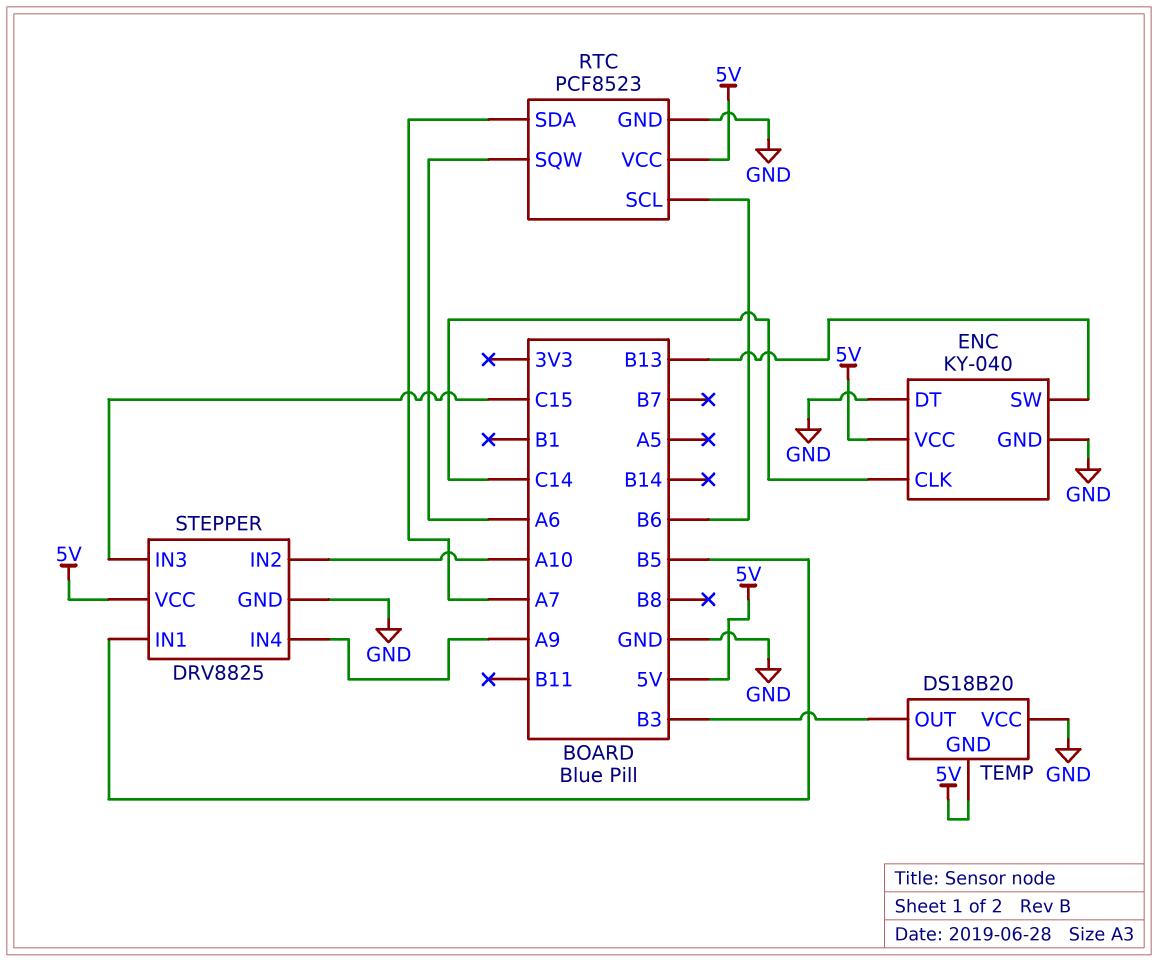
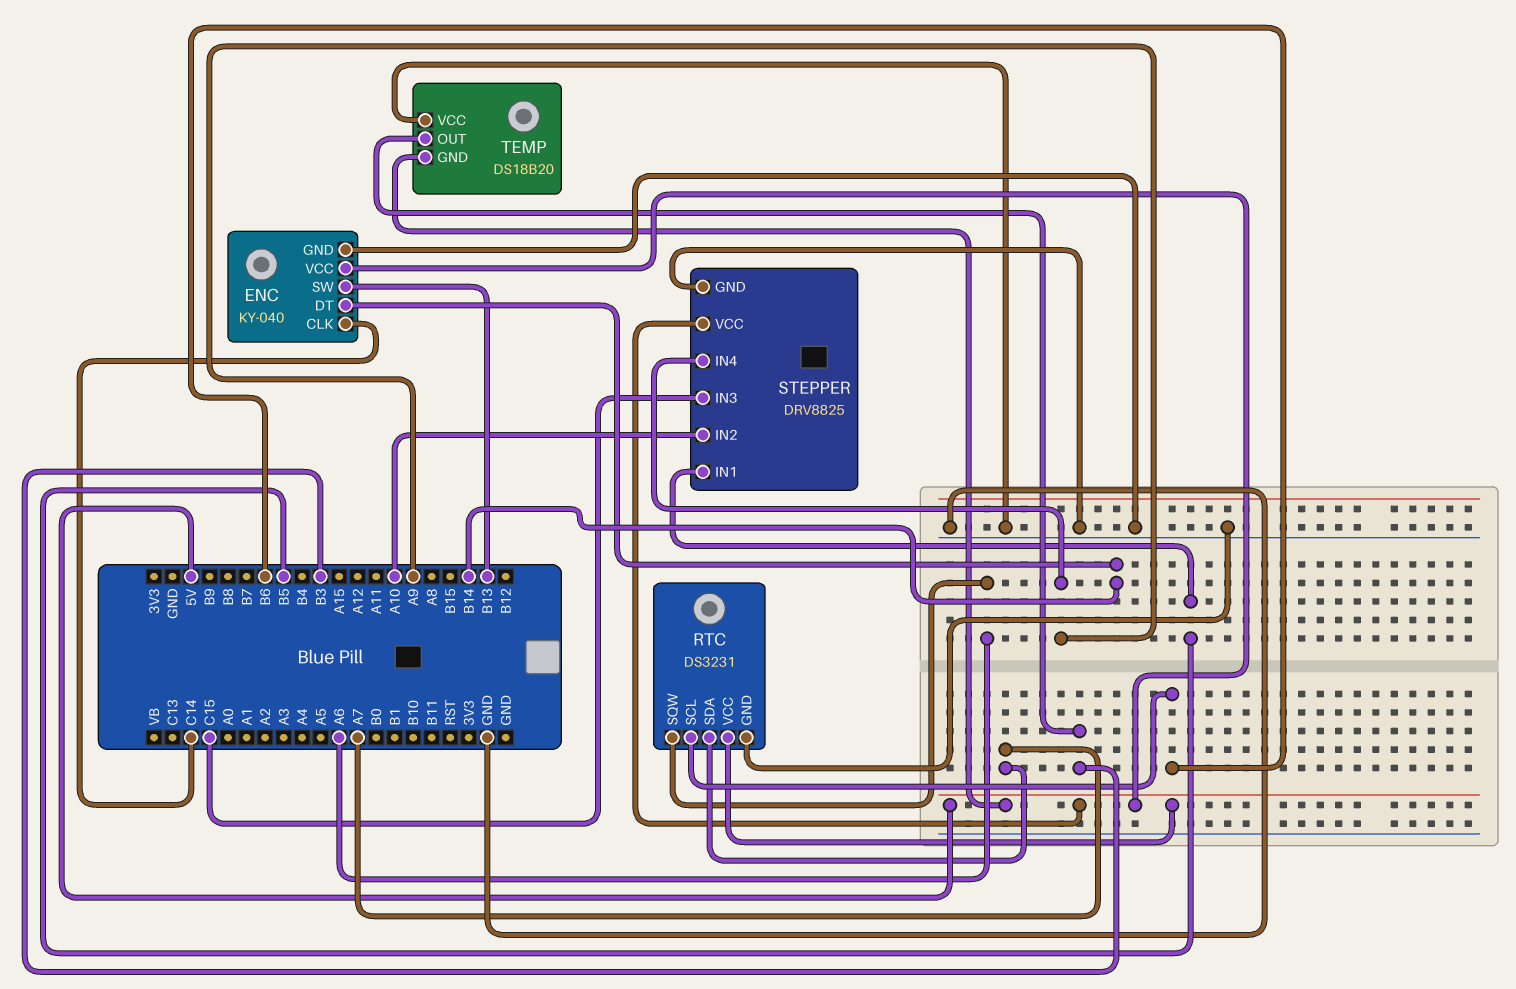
ENC pin DT: GND -> B14
RTC: PCF8523 -> DS3231

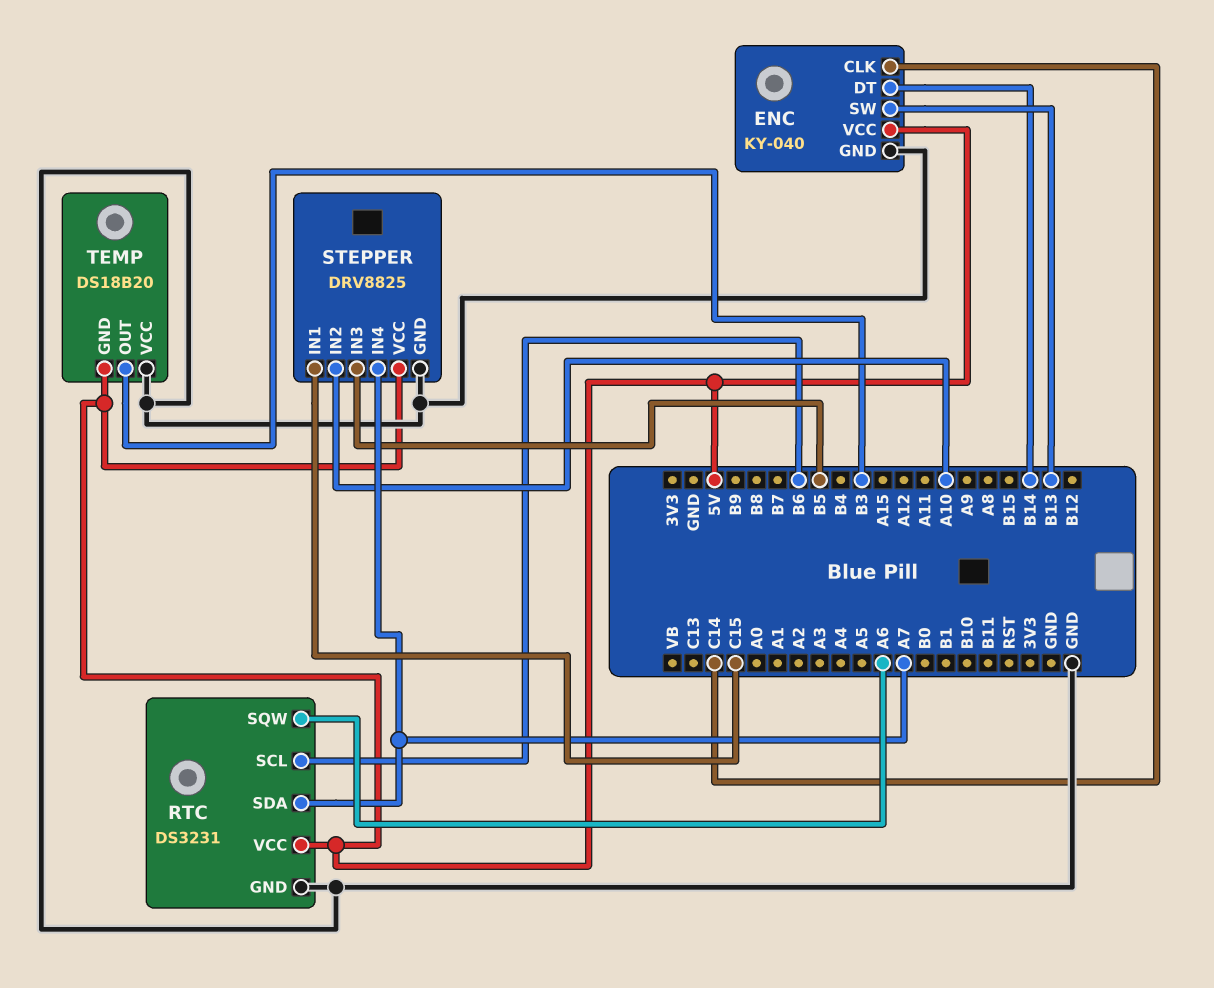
STEPPER pin IN1: B5 -> C15
STEPPER pin IN3: C15 -> B5
STEPPER pin IN4: A9 -> A7

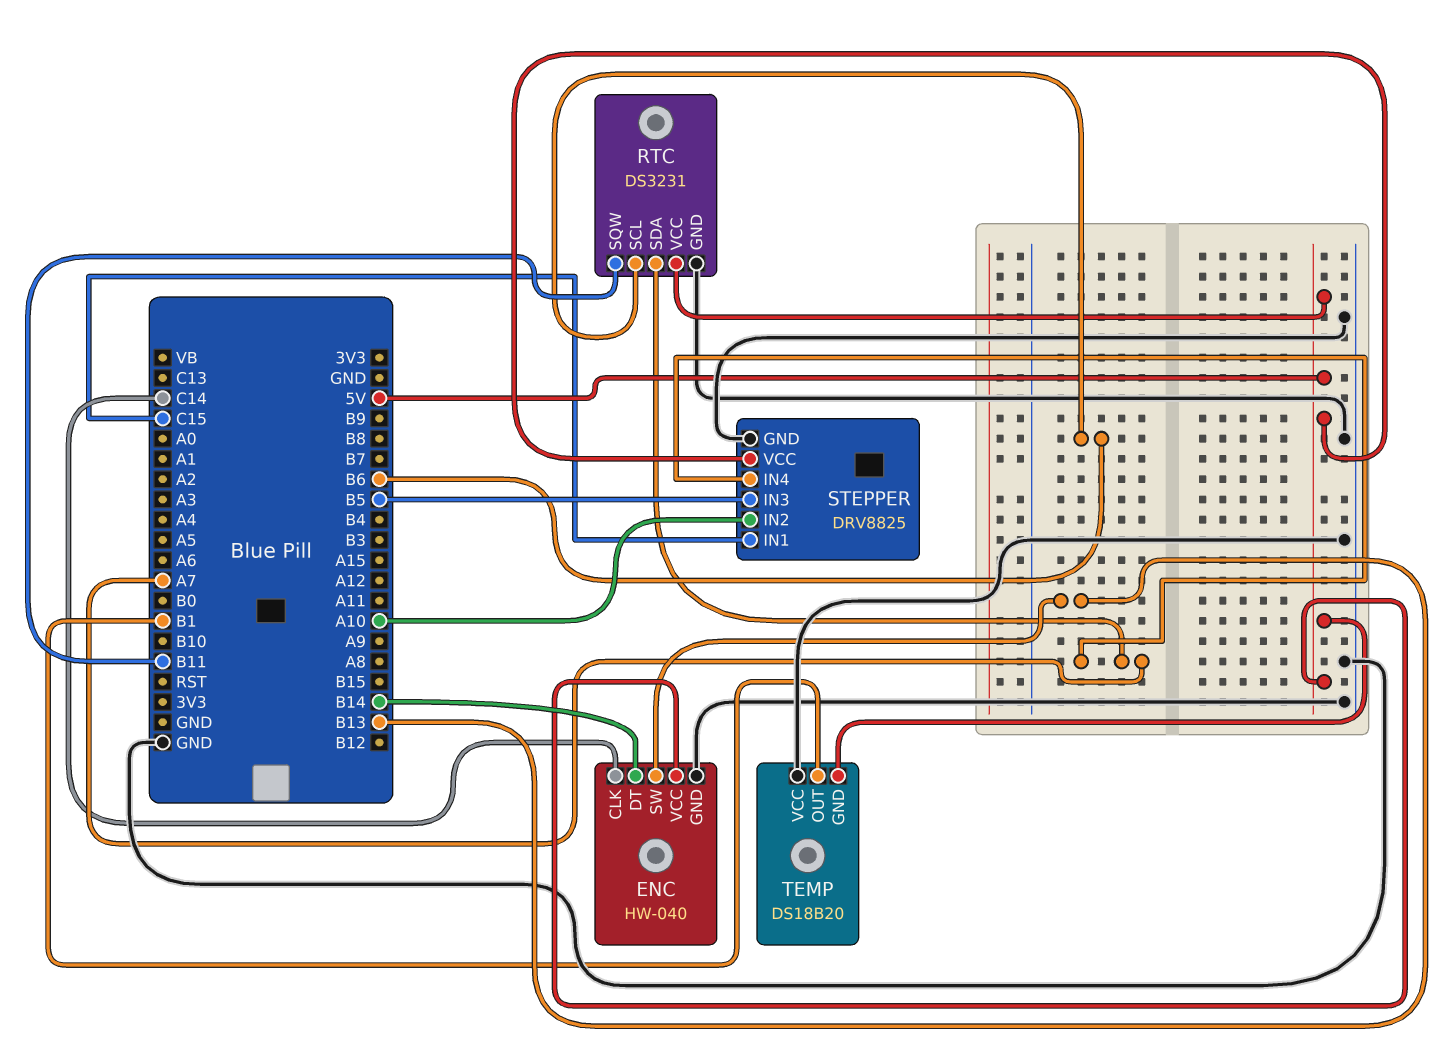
ENC: KY-040 -> HW-040
RTC pin SQW: A6 -> B11
TEMP pin OUT: B3 -> B1

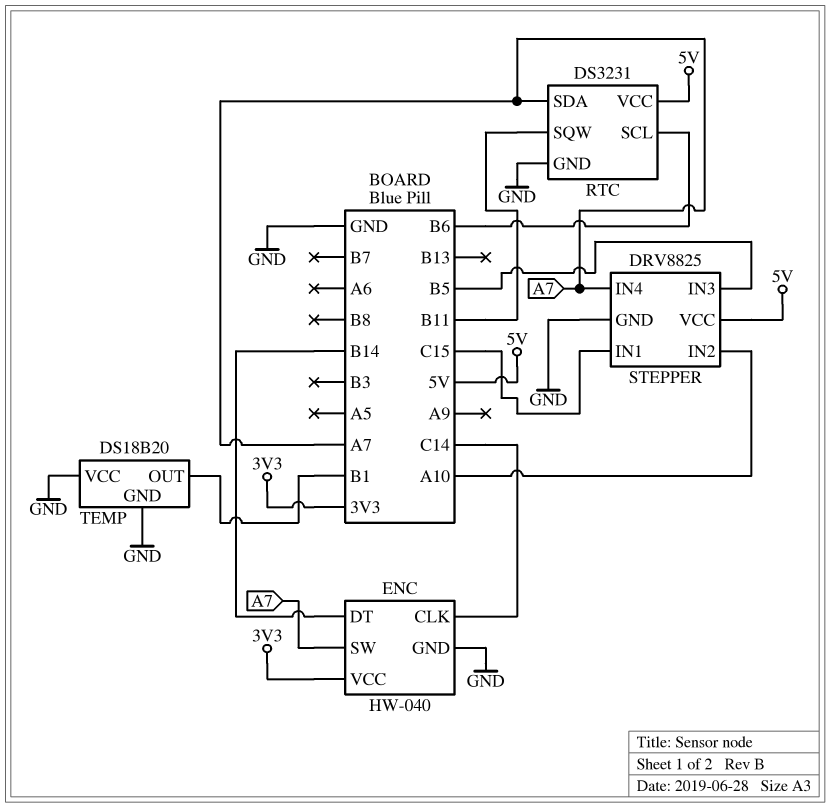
ENC pin SW: B13 -> A7
ENC pin VCC: 5V -> 3V3
TEMP pin GND: 5V -> GND

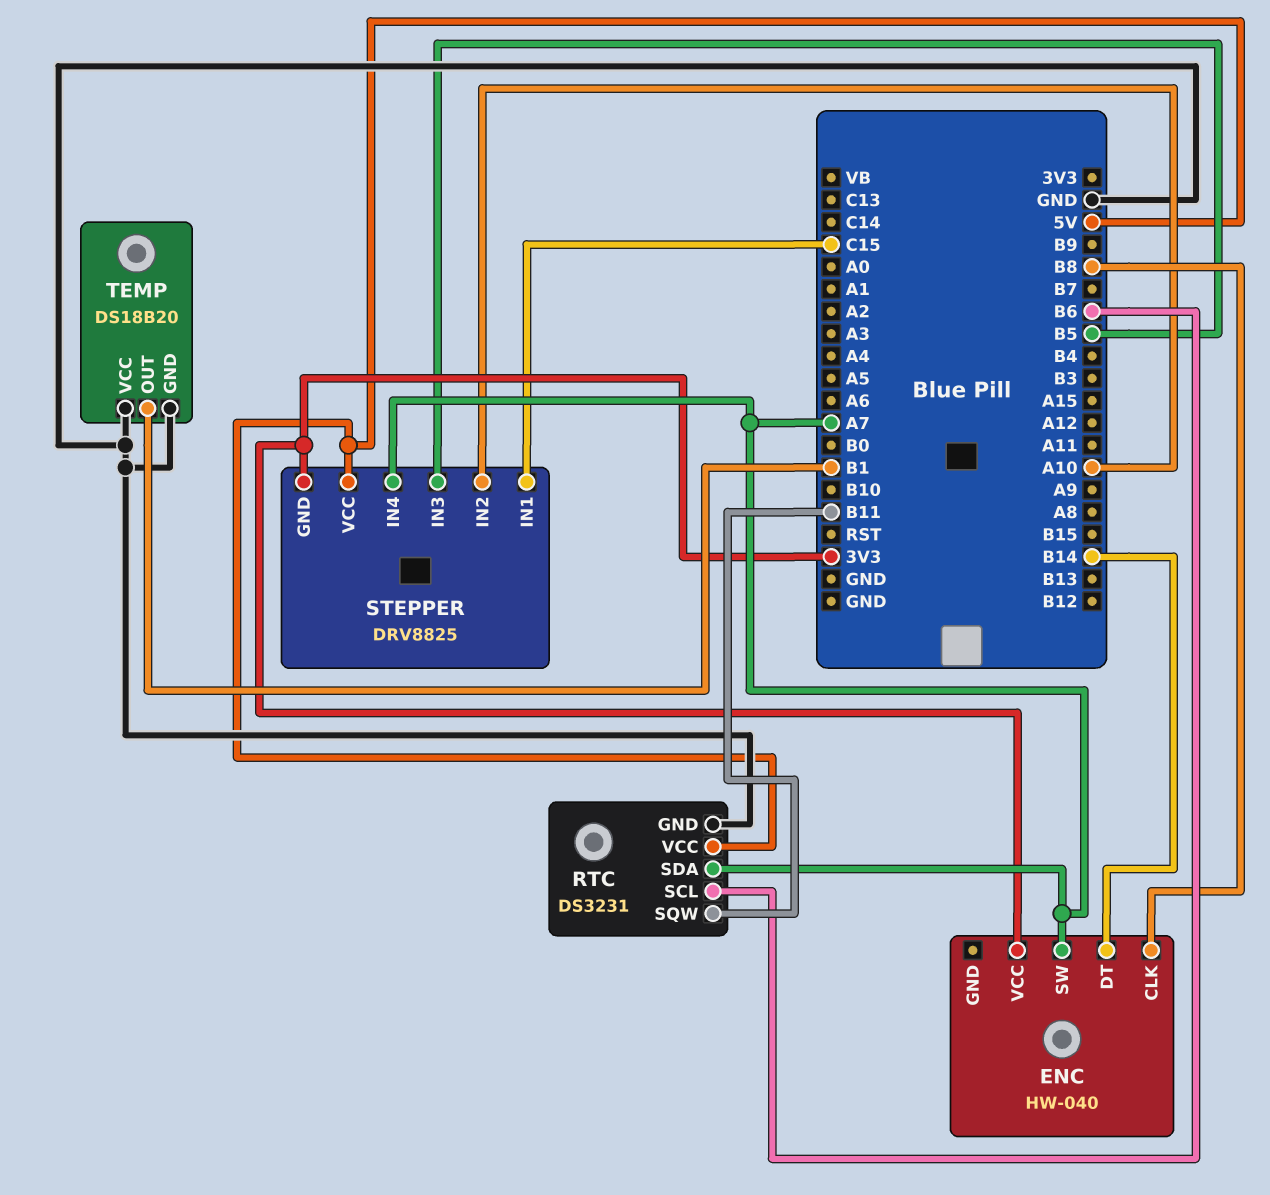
ENC pin CLK: C14 -> B8
ENC pin GND: GND -> none
STEPPER pin GND: GND -> 3V3

